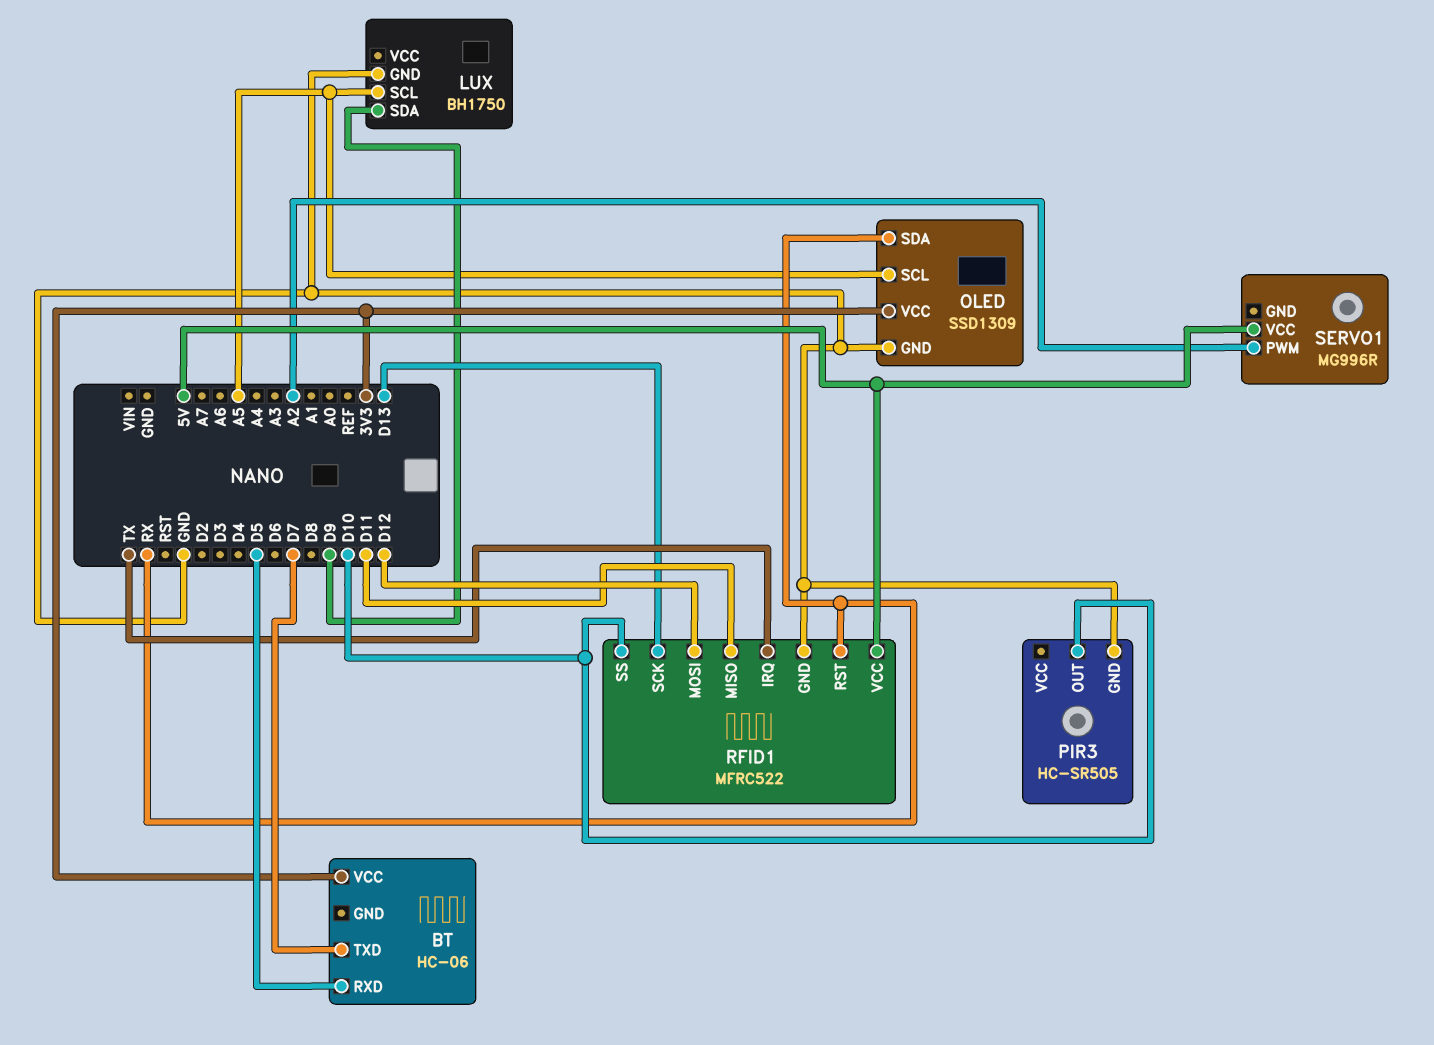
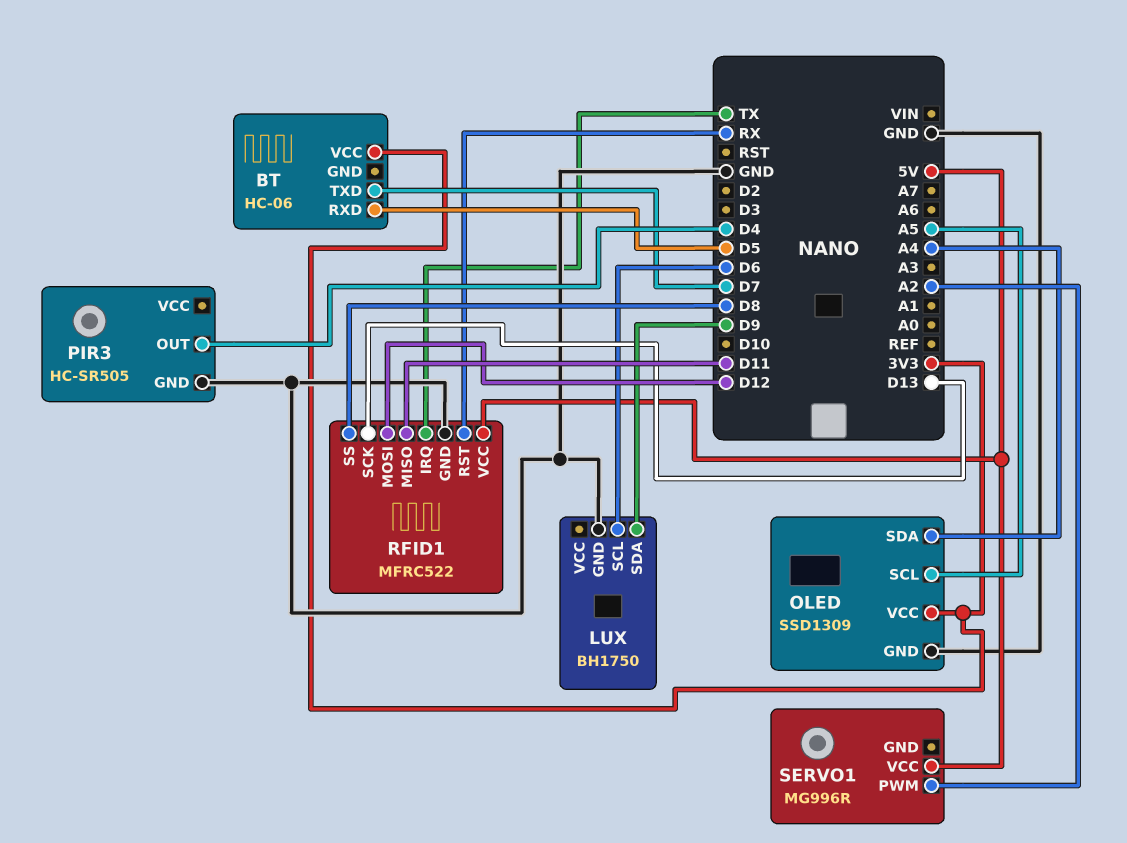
LUX pin SCL: A5 -> D6
OLED pin SDA: RX -> A4
PIR3 pin OUT: D10 -> D4
RFID1 pin SS: D10 -> D8

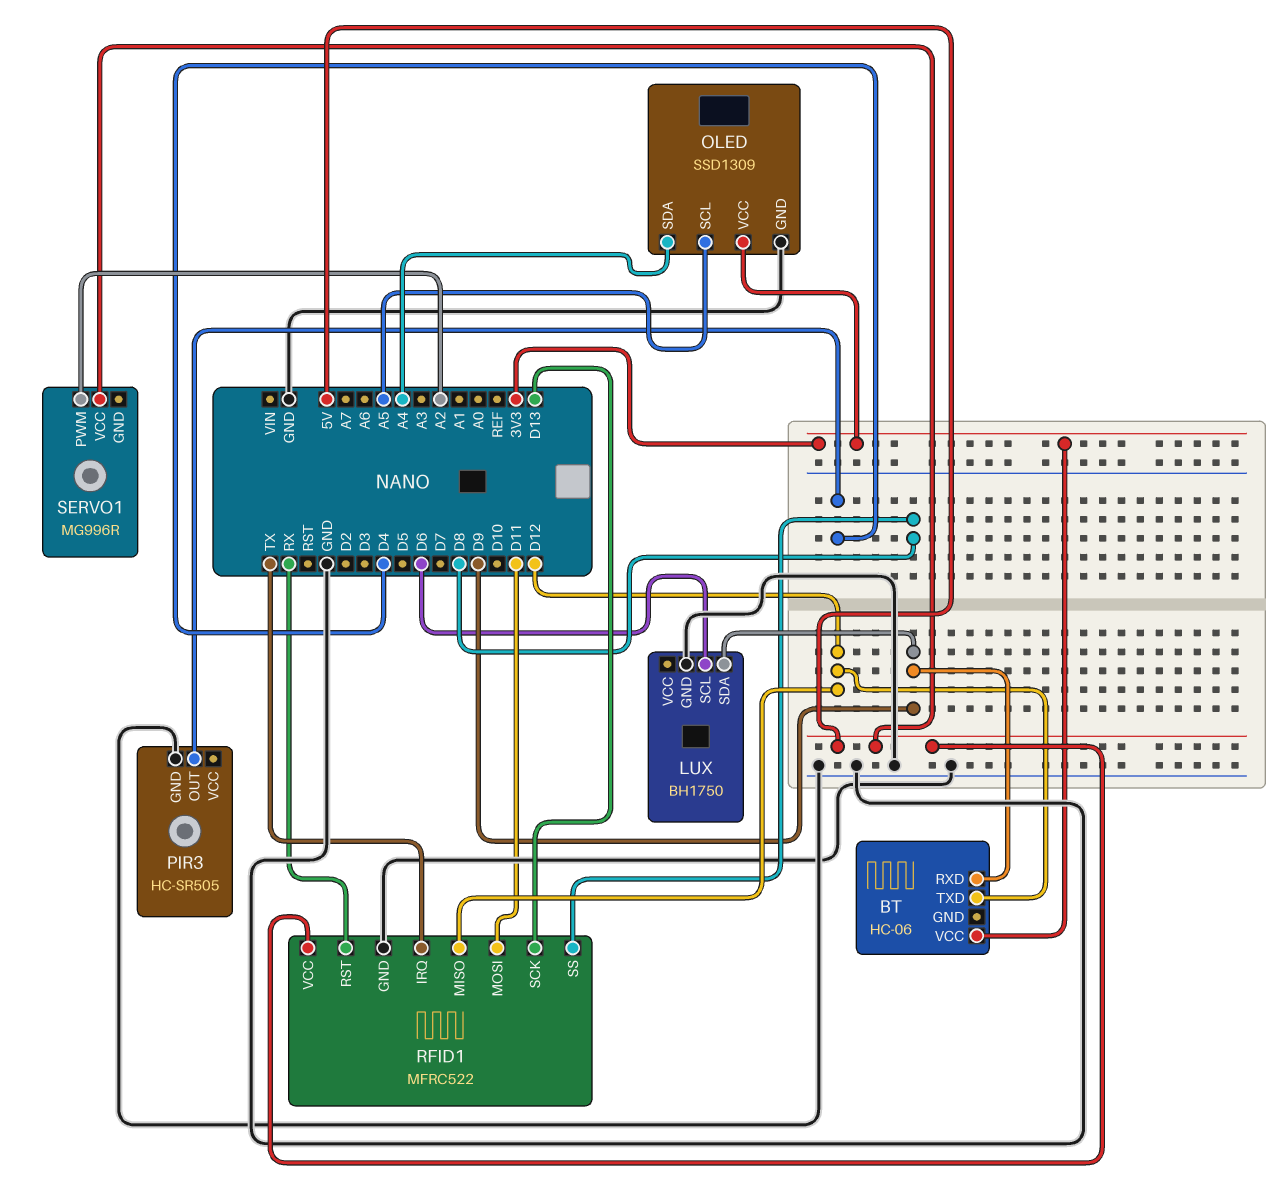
BT pin RXD: D5 -> D9
BT pin TXD: D7 -> D12
RFID1 pin MISO: D11 -> D12
RFID1 pin MOSI: D12 -> D11

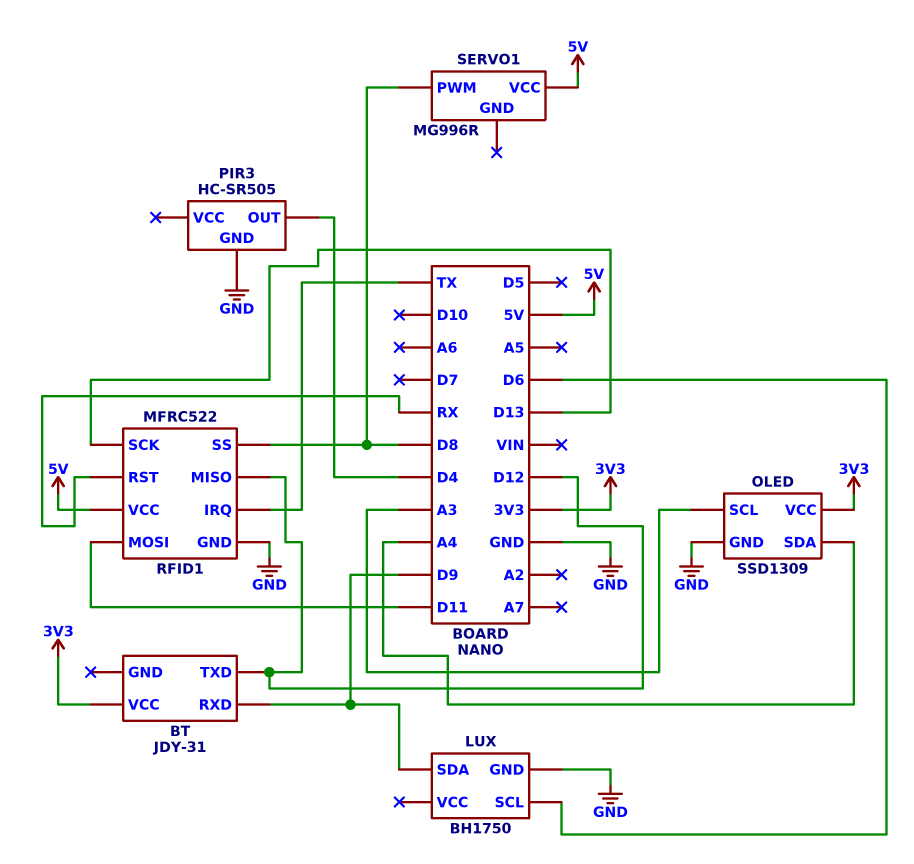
BT: HC-06 -> JDY-31
OLED pin SCL: A5 -> A3
SERVO1 pin PWM: A2 -> D8

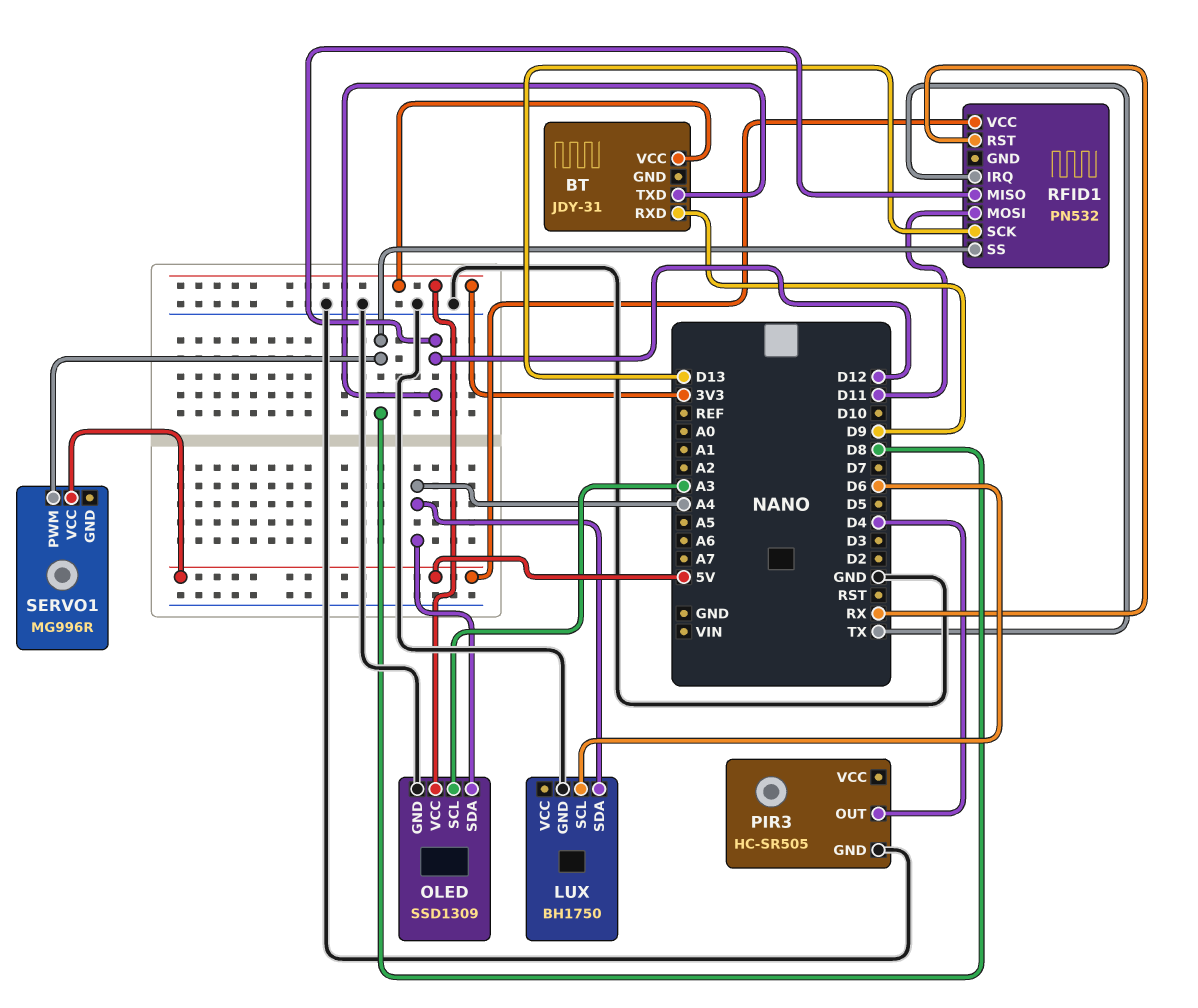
LUX pin SDA: D9 -> A4
RFID1: MFRC522 -> PN532
RFID1 pin GND: GND -> none

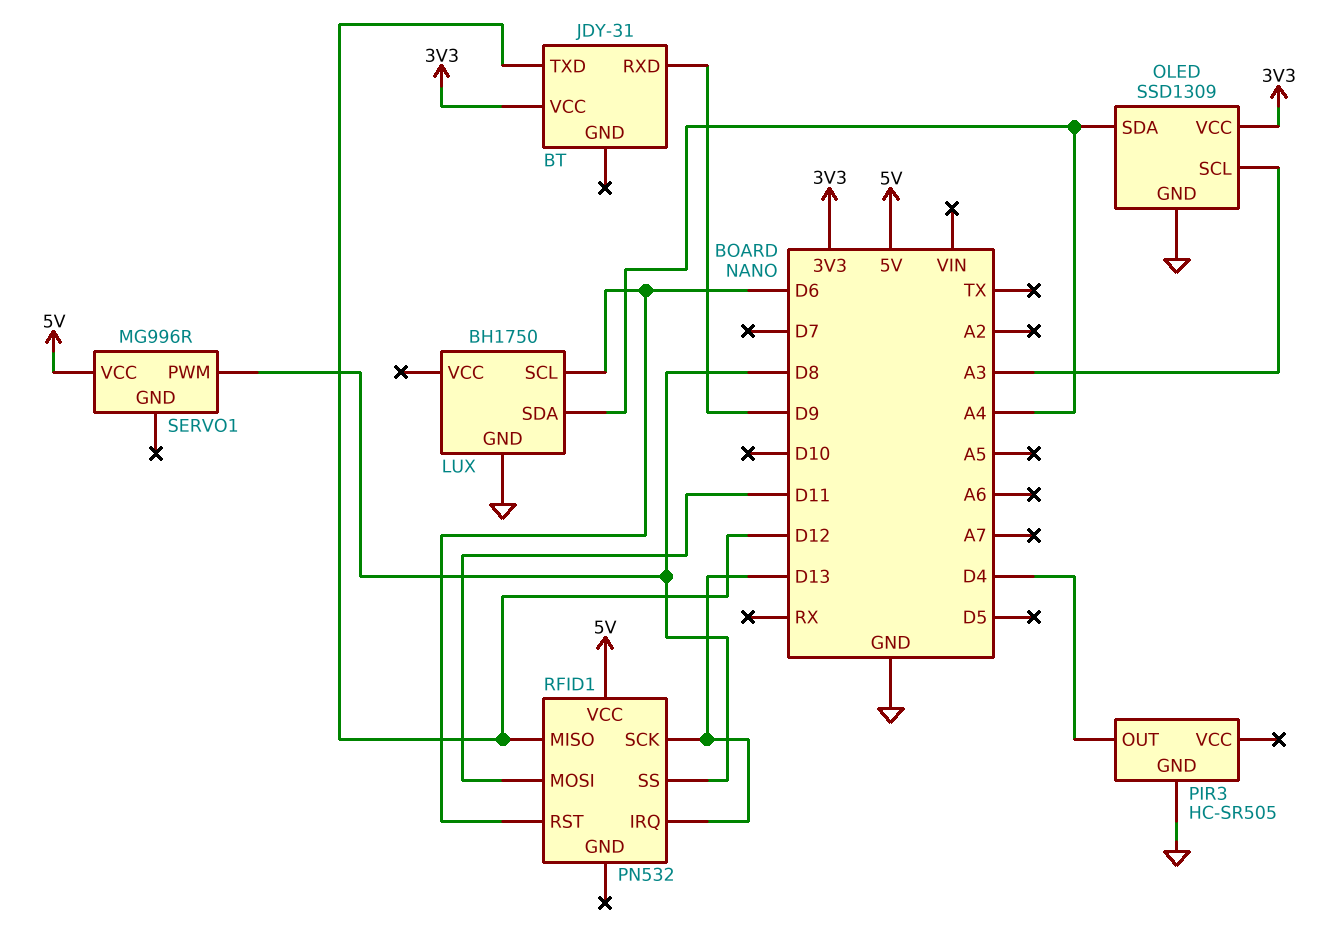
RFID1 pin IRQ: TX -> D13
RFID1 pin RST: RX -> D6

